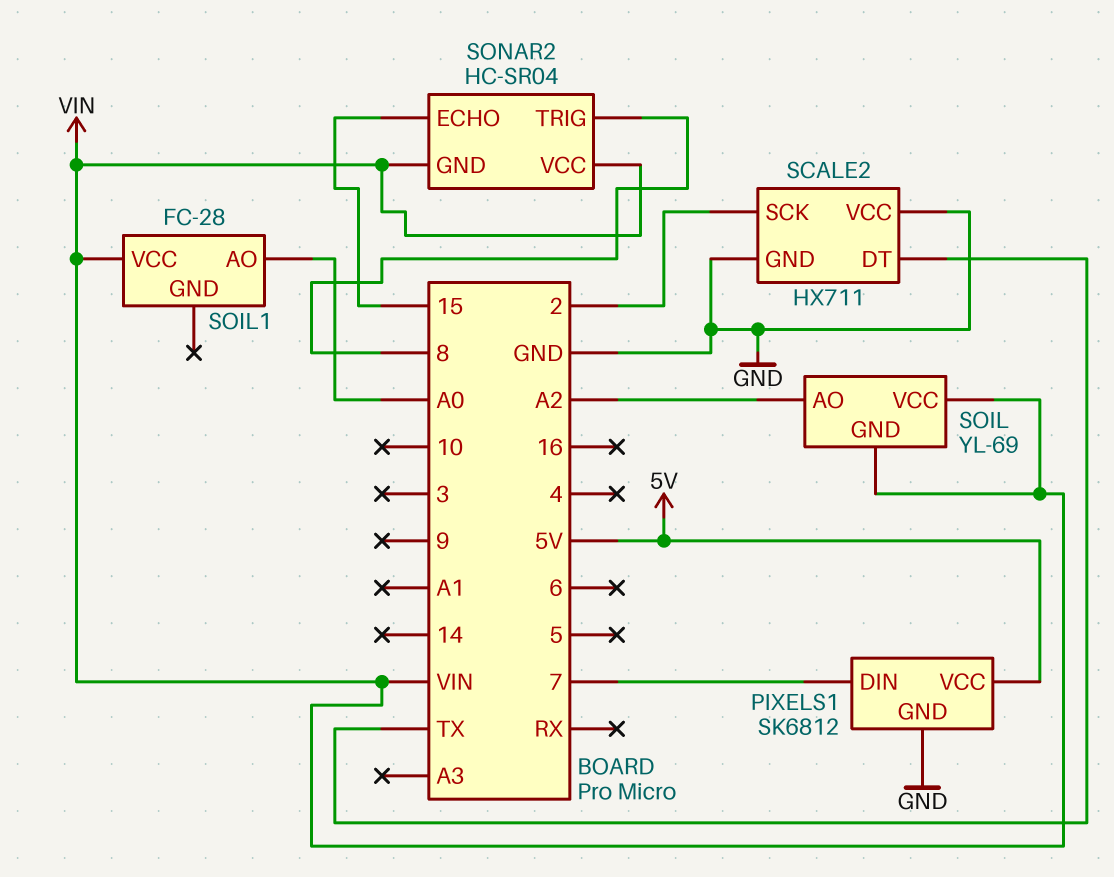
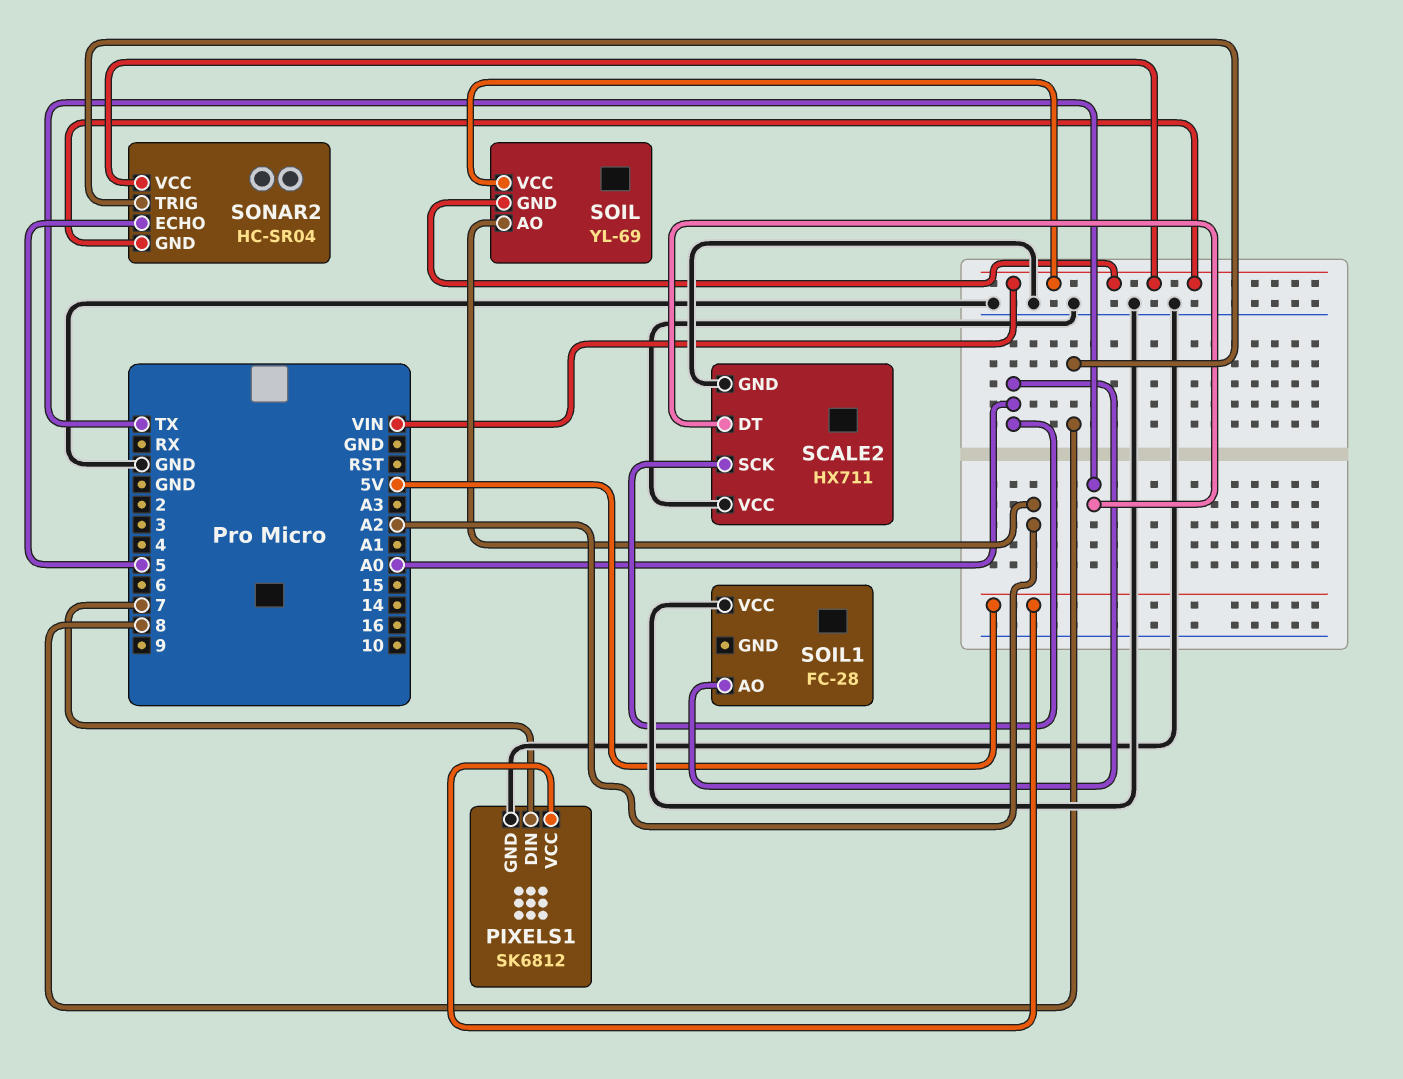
SCALE2 pin SCK: 2 -> A0
SOIL1 pin VCC: VIN -> GND
SONAR2 pin ECHO: 15 -> 5

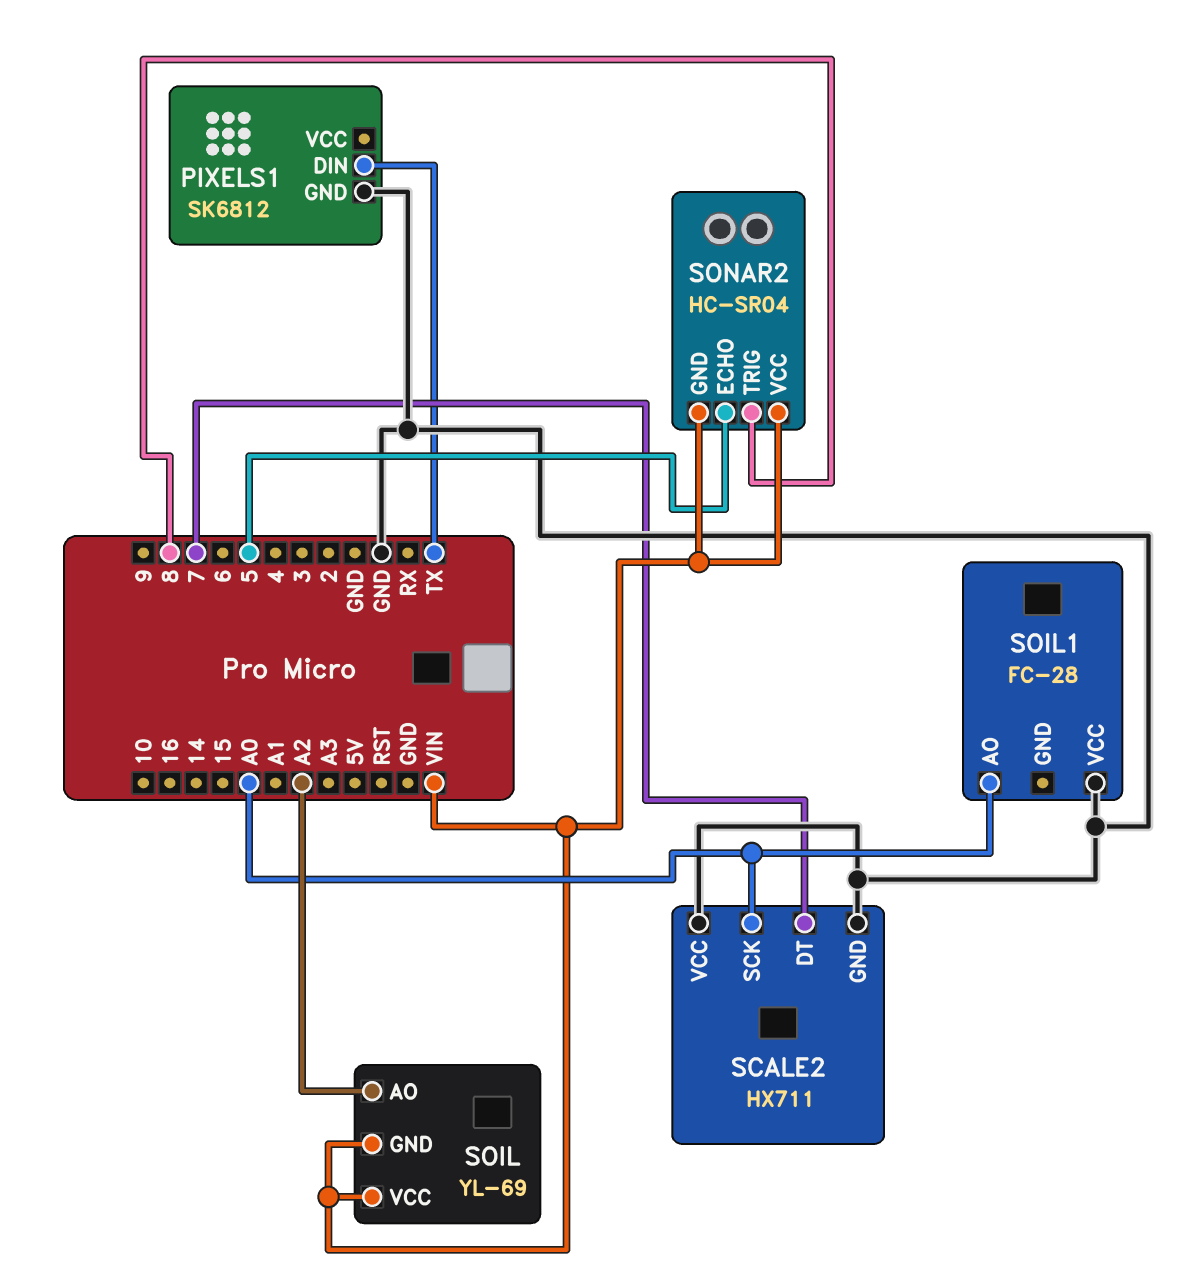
PIXELS1 pin DIN: 7 -> TX
PIXELS1 pin VCC: 5V -> none
SCALE2 pin DT: TX -> 7

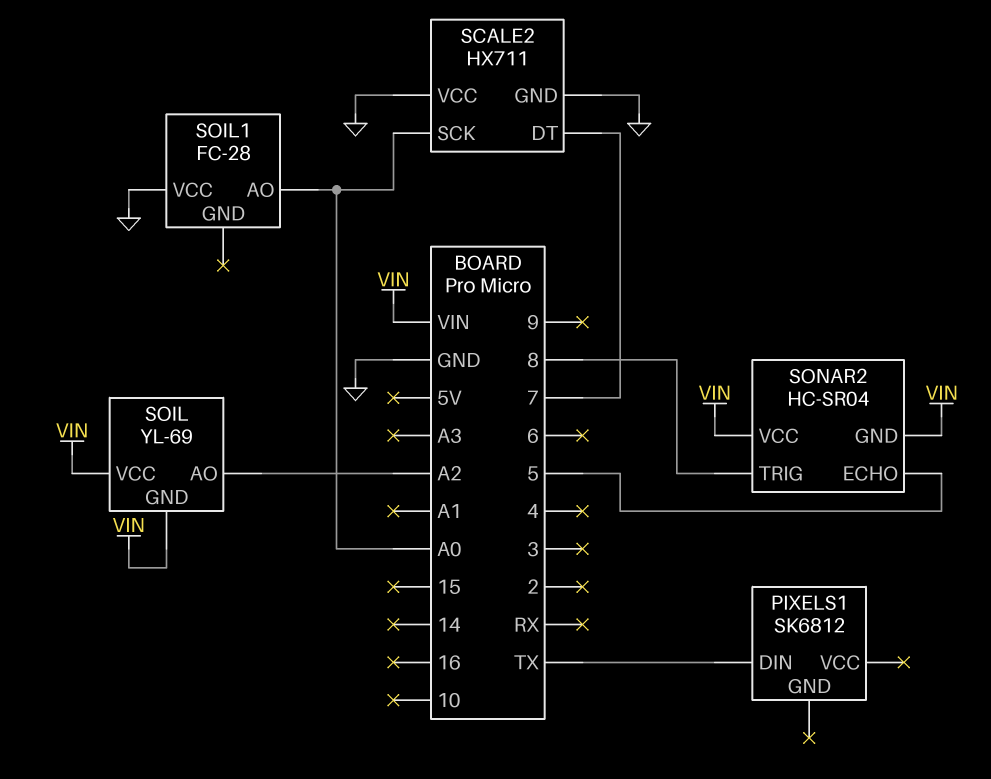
PIXELS1 pin GND: GND -> none

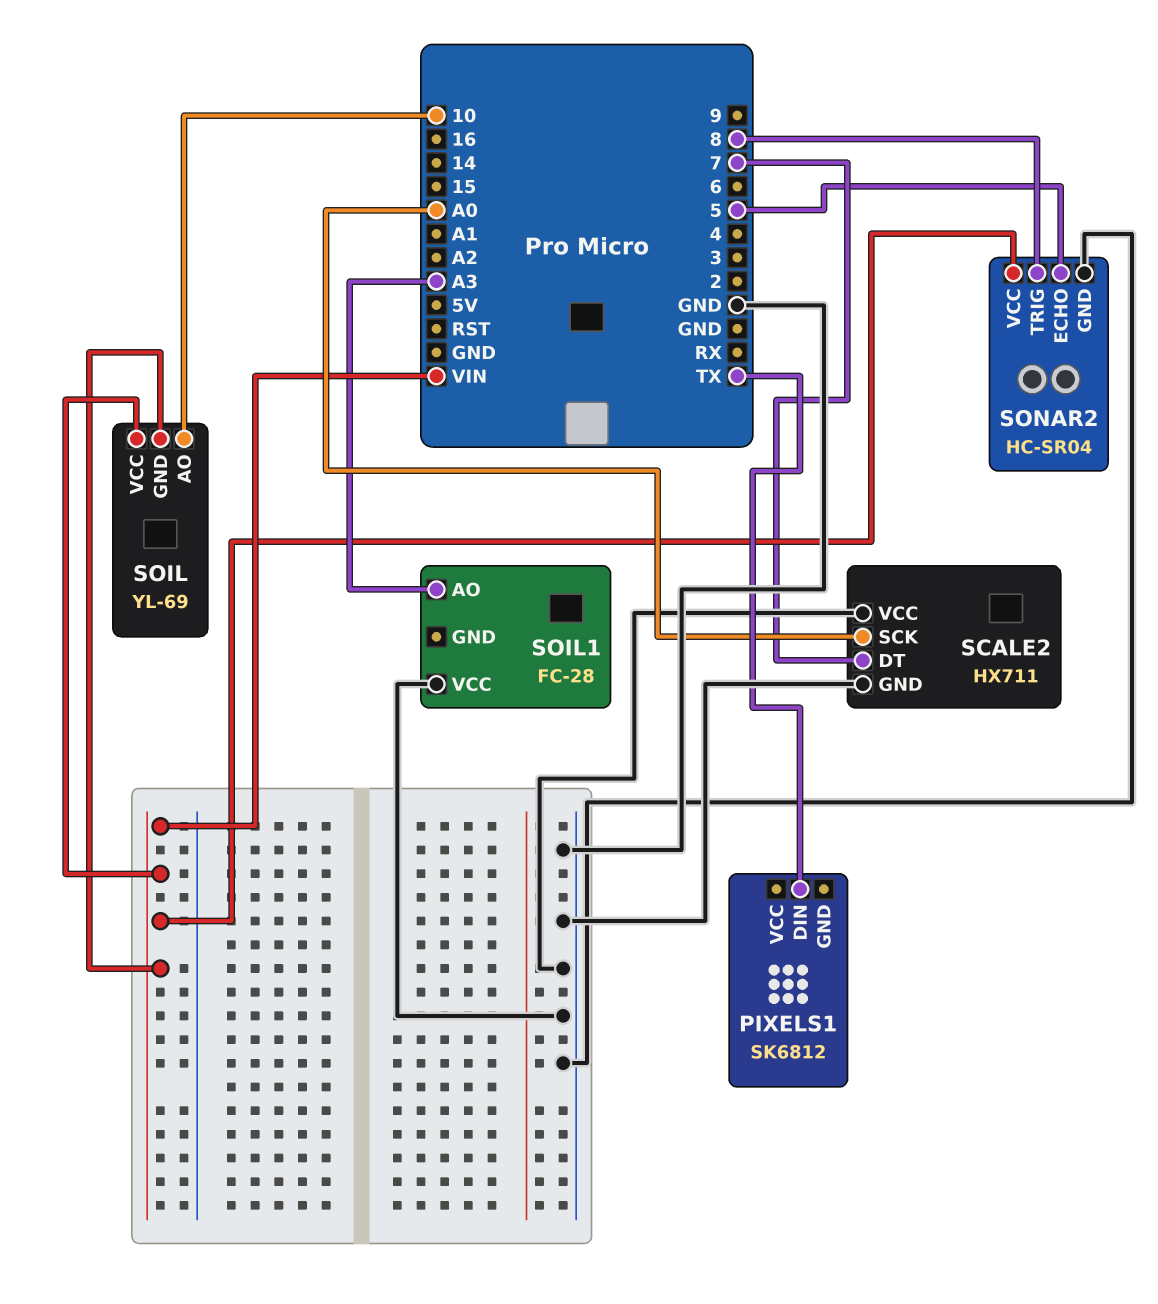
SOIL pin AO: A2 -> 10
SOIL1 pin AO: A0 -> A3
SONAR2 pin GND: VIN -> GND

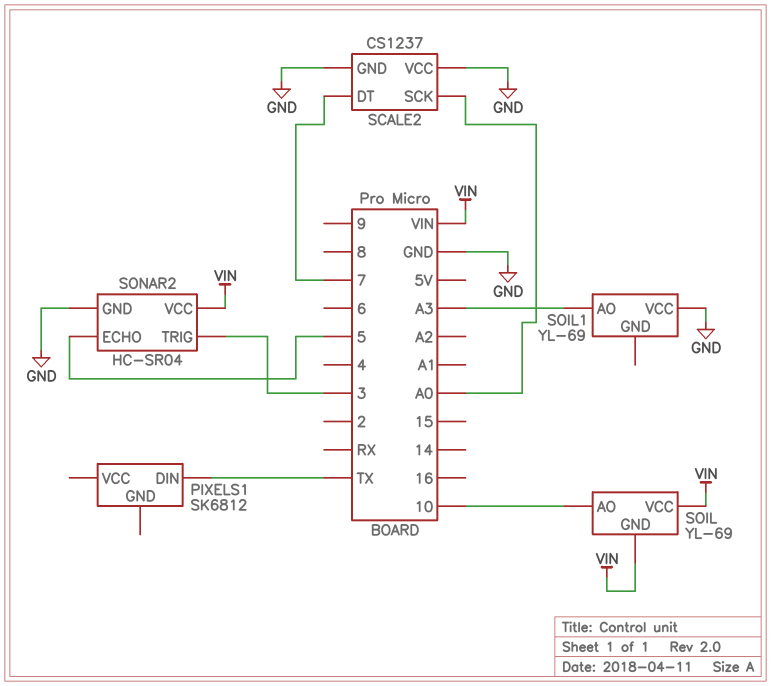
SCALE2: HX711 -> CS1237
SOIL1: FC-28 -> YL-69
SONAR2 pin TRIG: 8 -> 3

